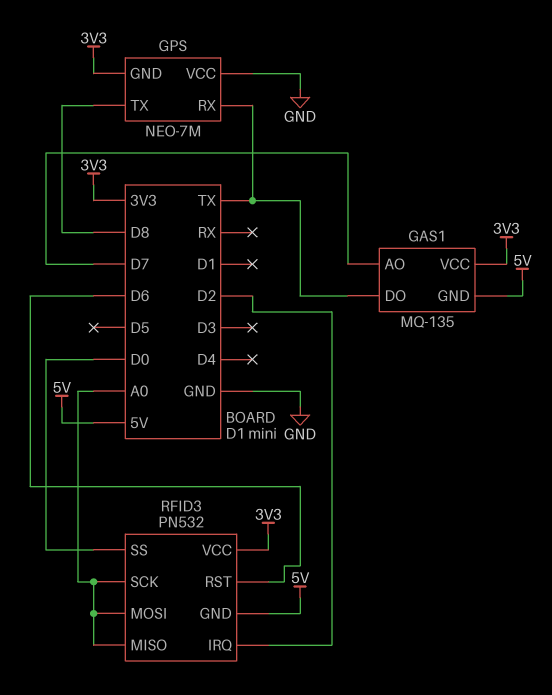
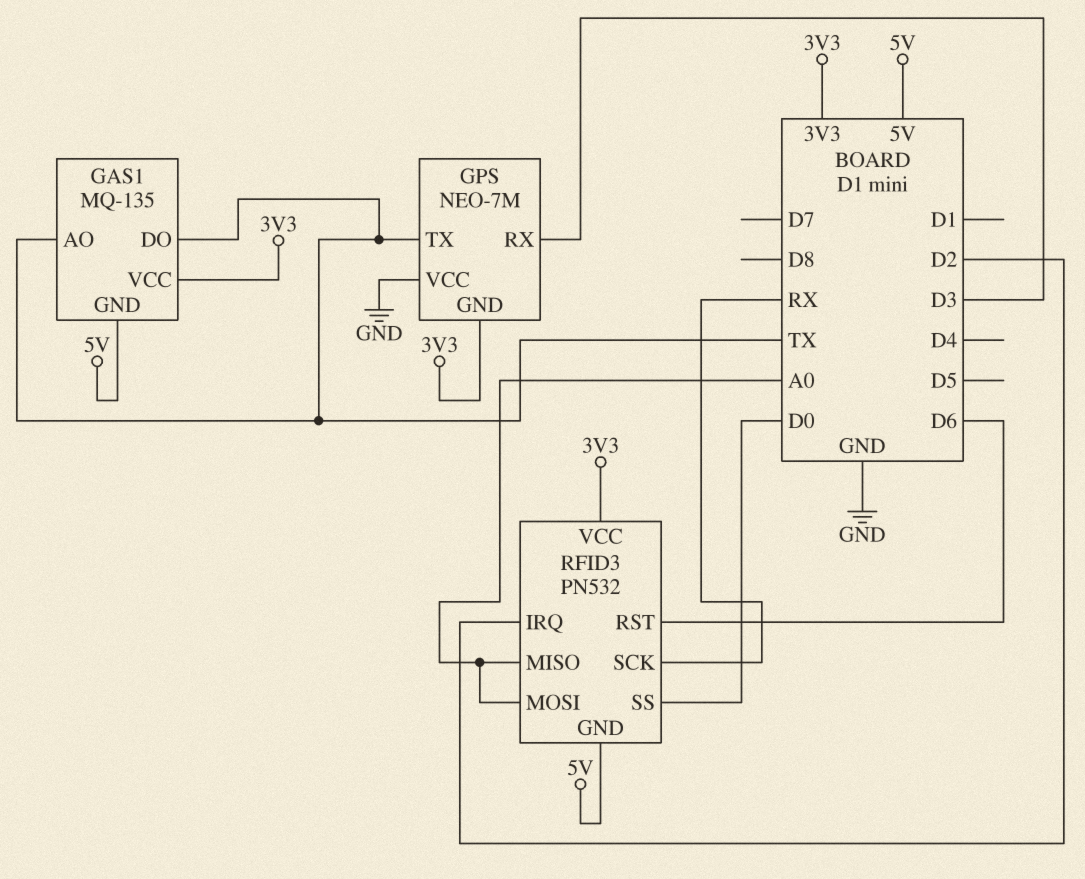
GAS1 pin AO: D7 -> TX
GPS pin RX: TX -> D3
GPS pin TX: D8 -> TX
RFID3 pin SCK: A0 -> RX

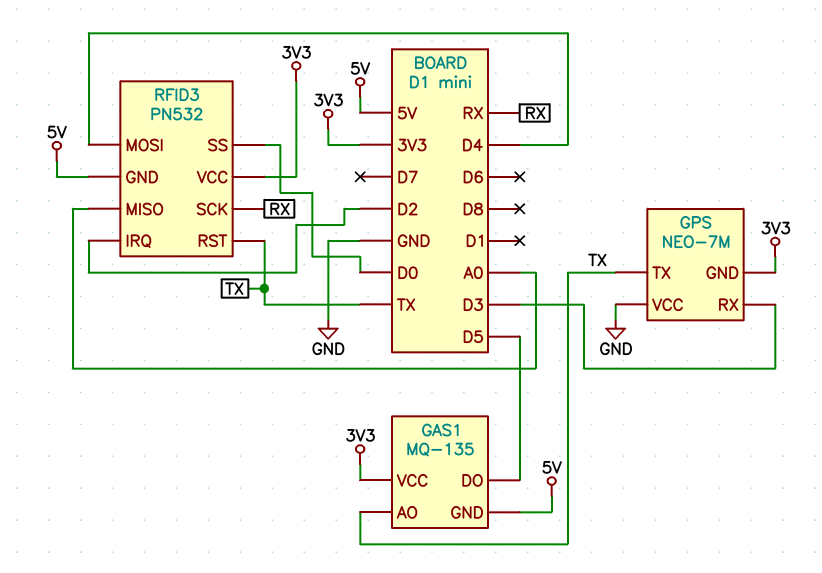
GAS1 pin DO: TX -> D5
RFID3 pin MOSI: A0 -> D4
RFID3 pin RST: D6 -> TX

